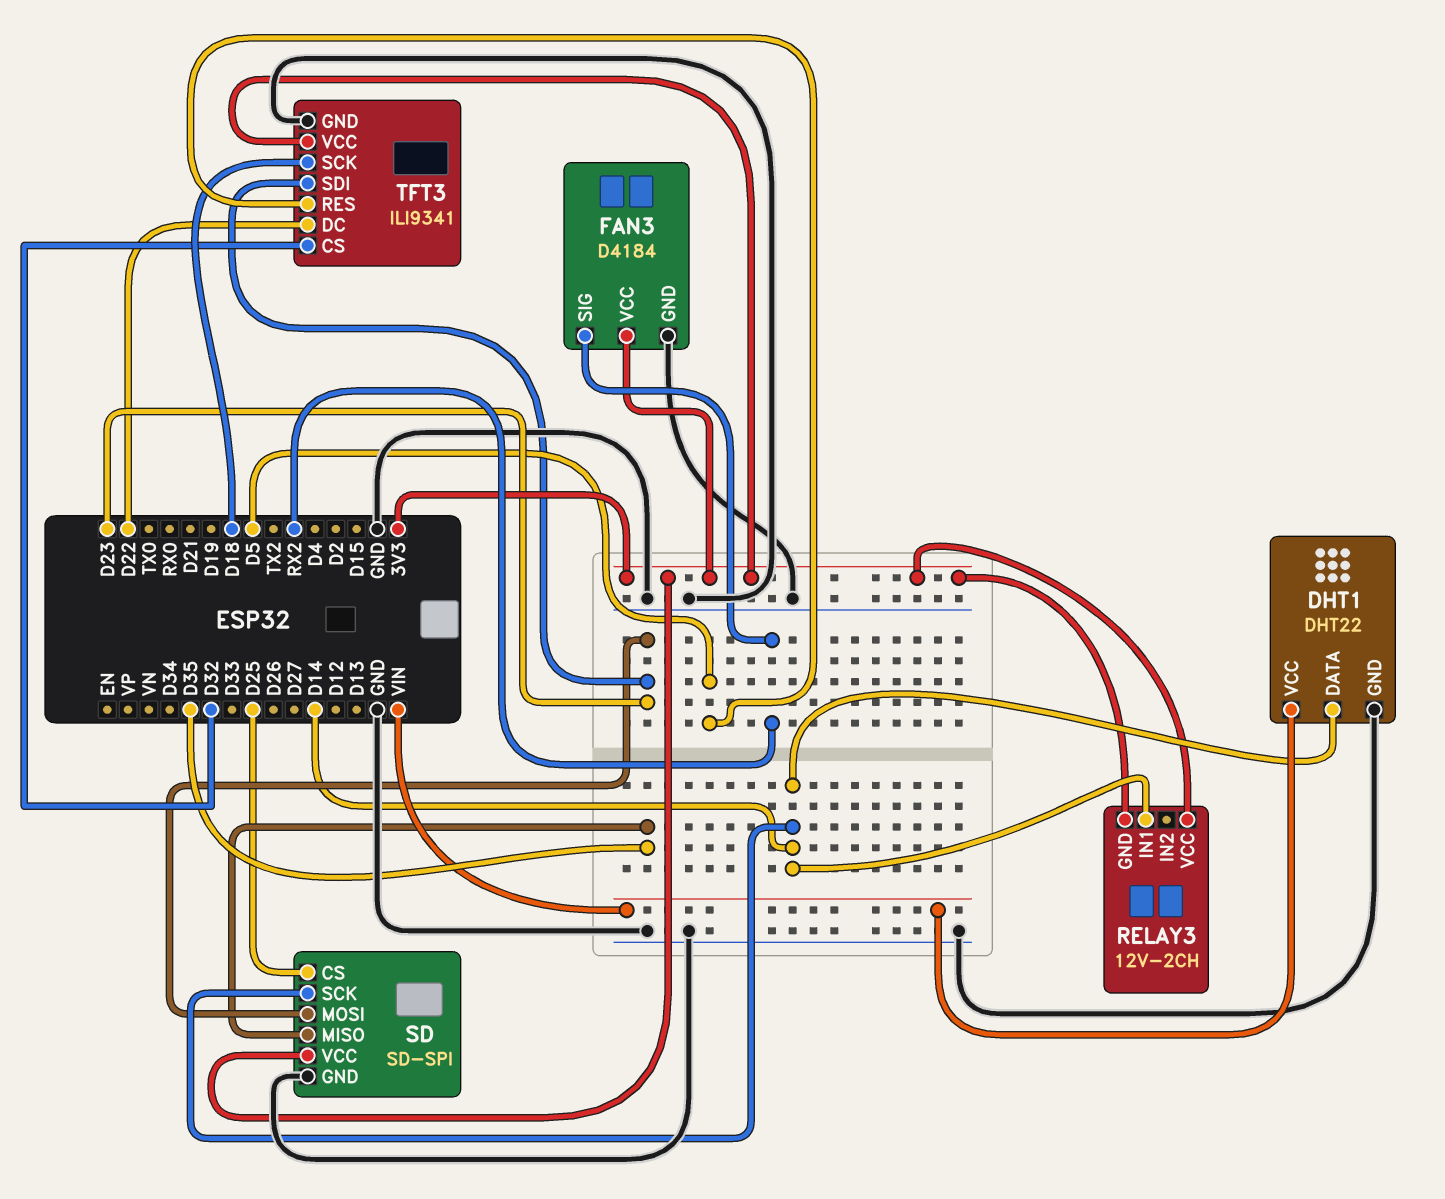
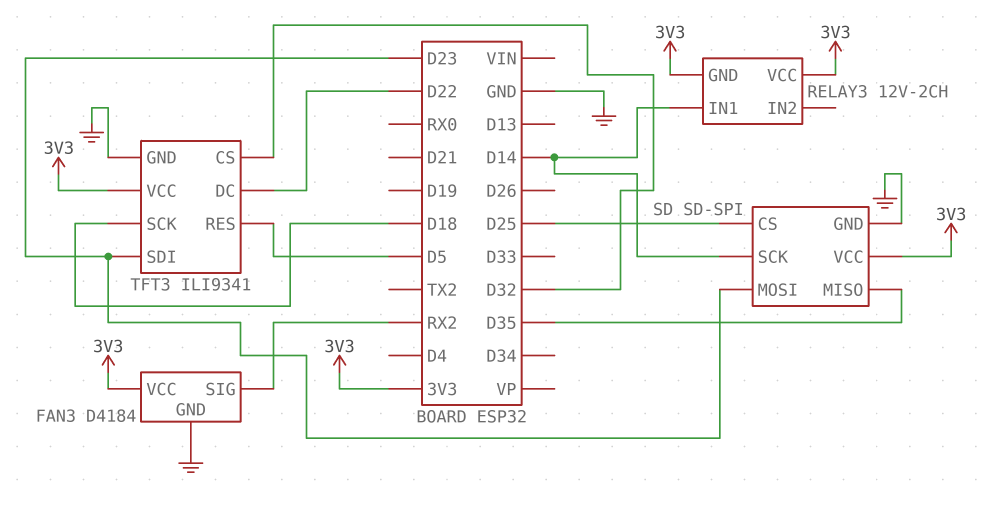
DHT1: DHT22 -> none
DHT1 pin DATA: D14 -> none
DHT1 pin GND: GND -> none
DHT1 pin VCC: VIN -> none

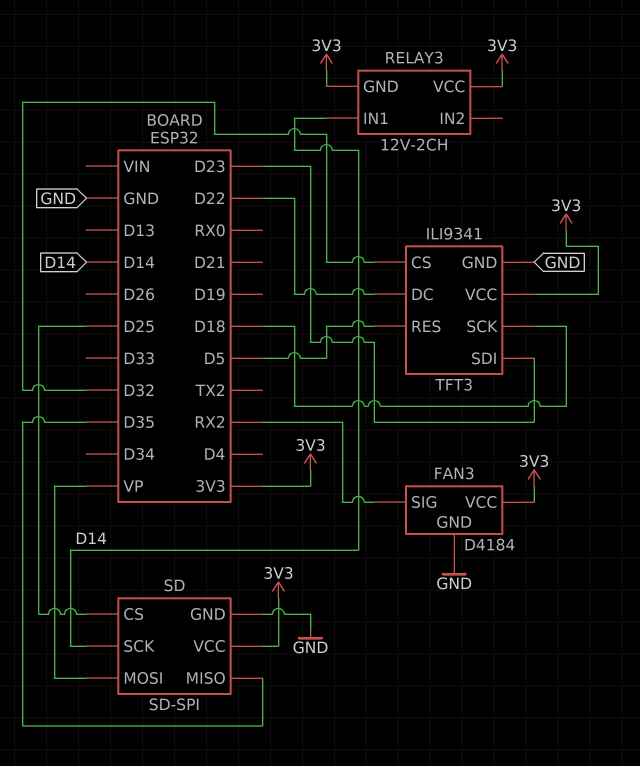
SD pin MOSI: D23 -> VP

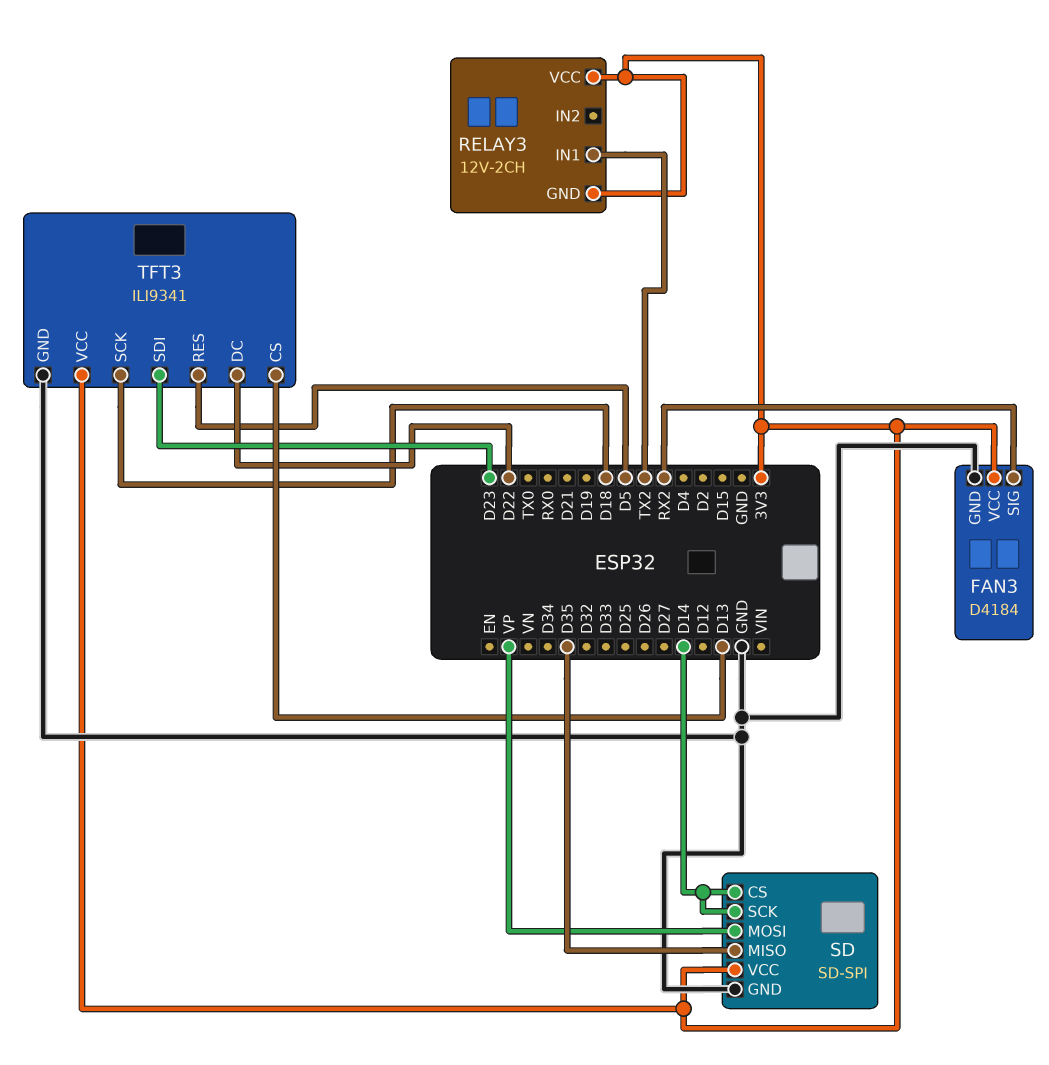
RELAY3 pin IN1: D14 -> TX2
SD pin CS: D25 -> D14
TFT3 pin CS: D32 -> D13

